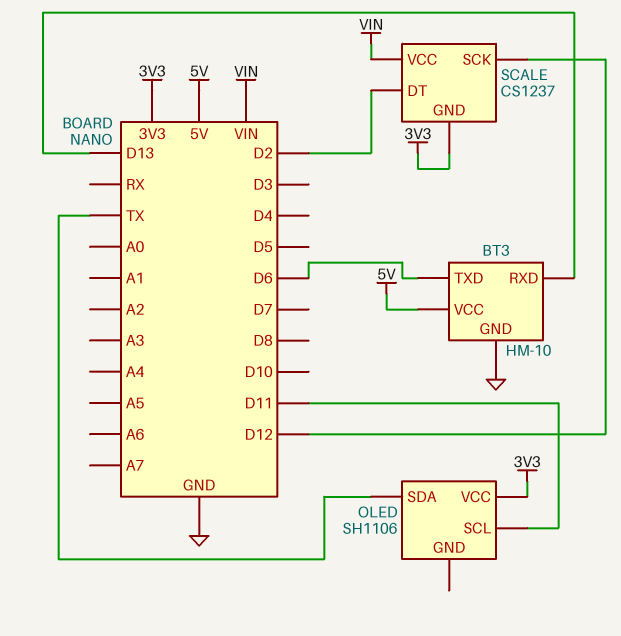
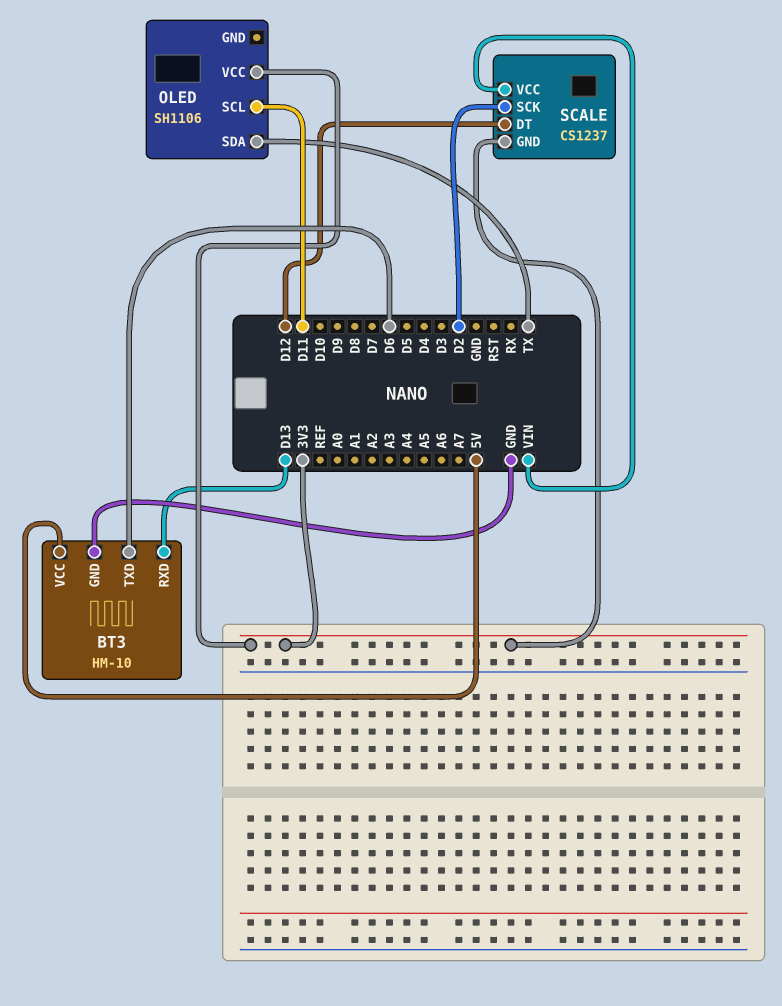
SCALE pin DT: D2 -> D12
SCALE pin SCK: D12 -> D2

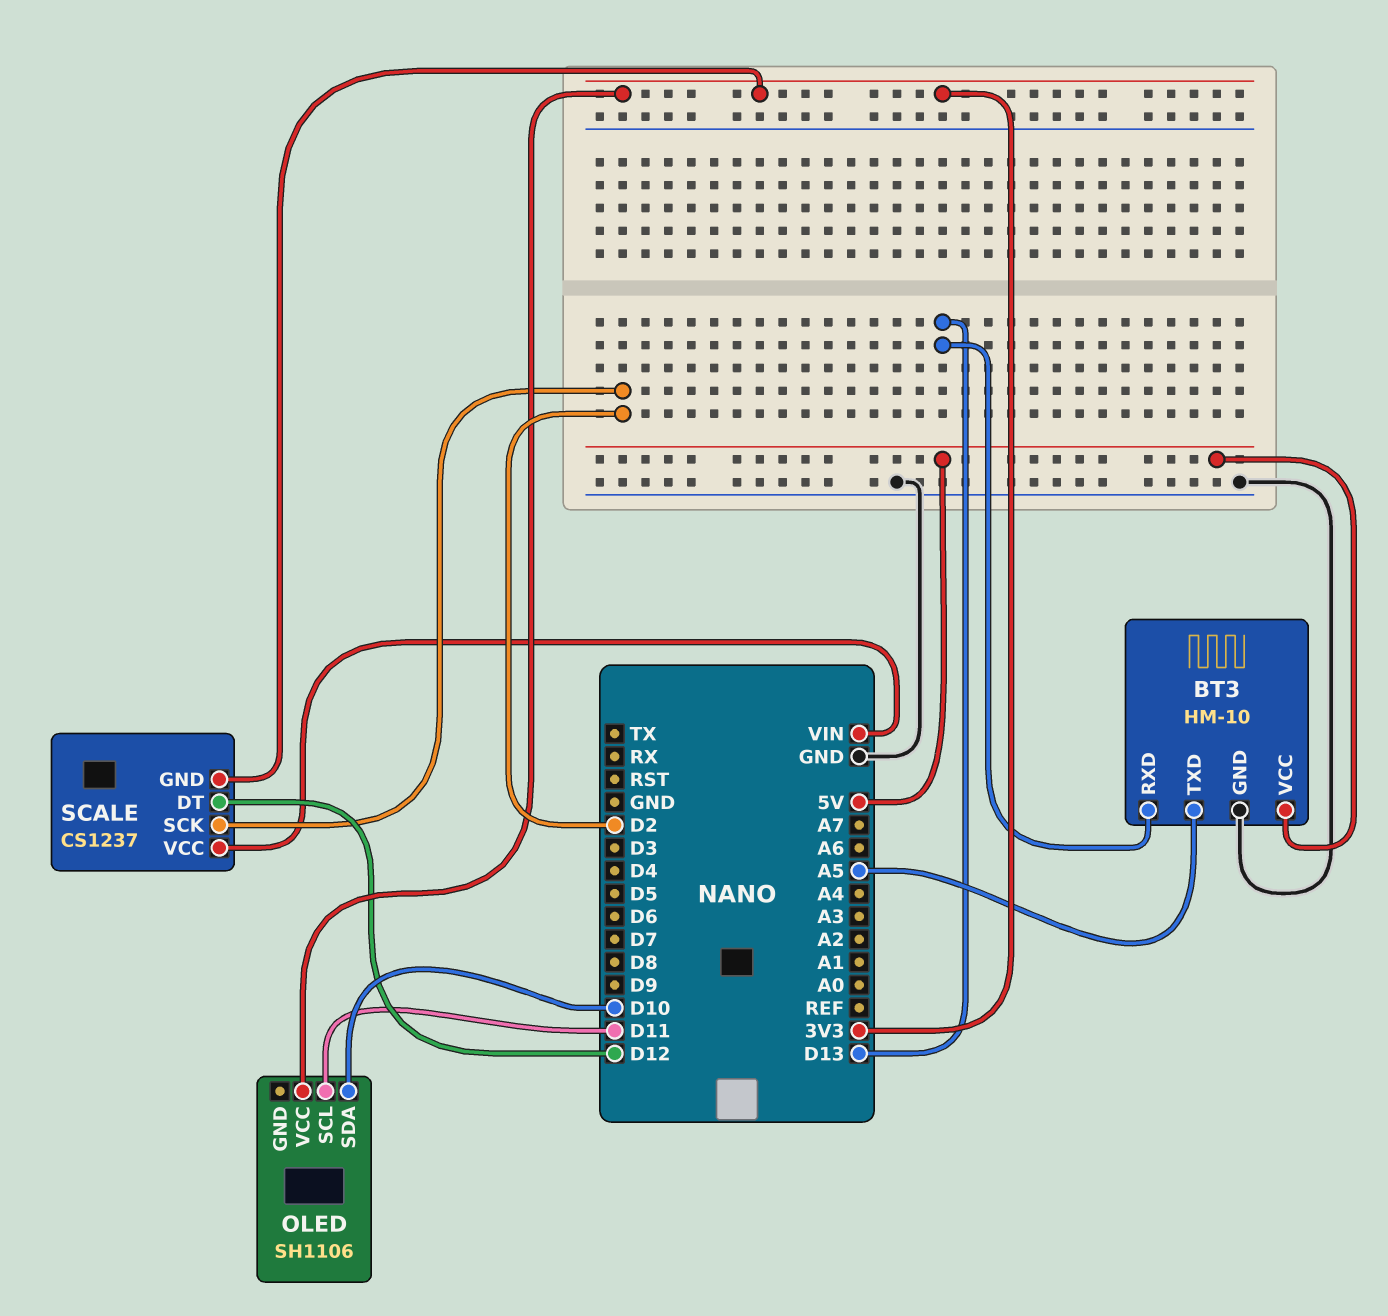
BT3 pin TXD: D6 -> A5
OLED pin SDA: TX -> D10

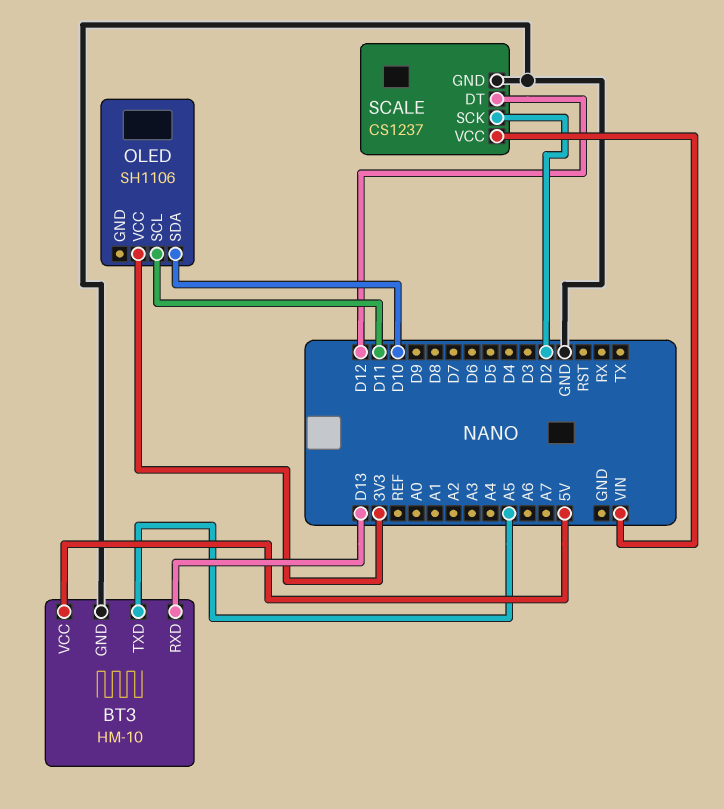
SCALE pin GND: 3V3 -> GND

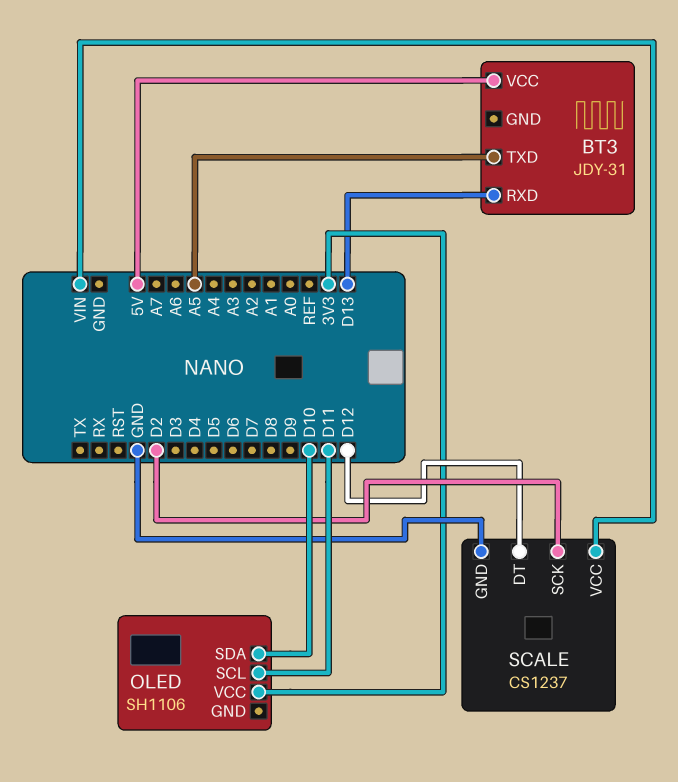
BT3: HM-10 -> JDY-31
BT3 pin GND: GND -> none

